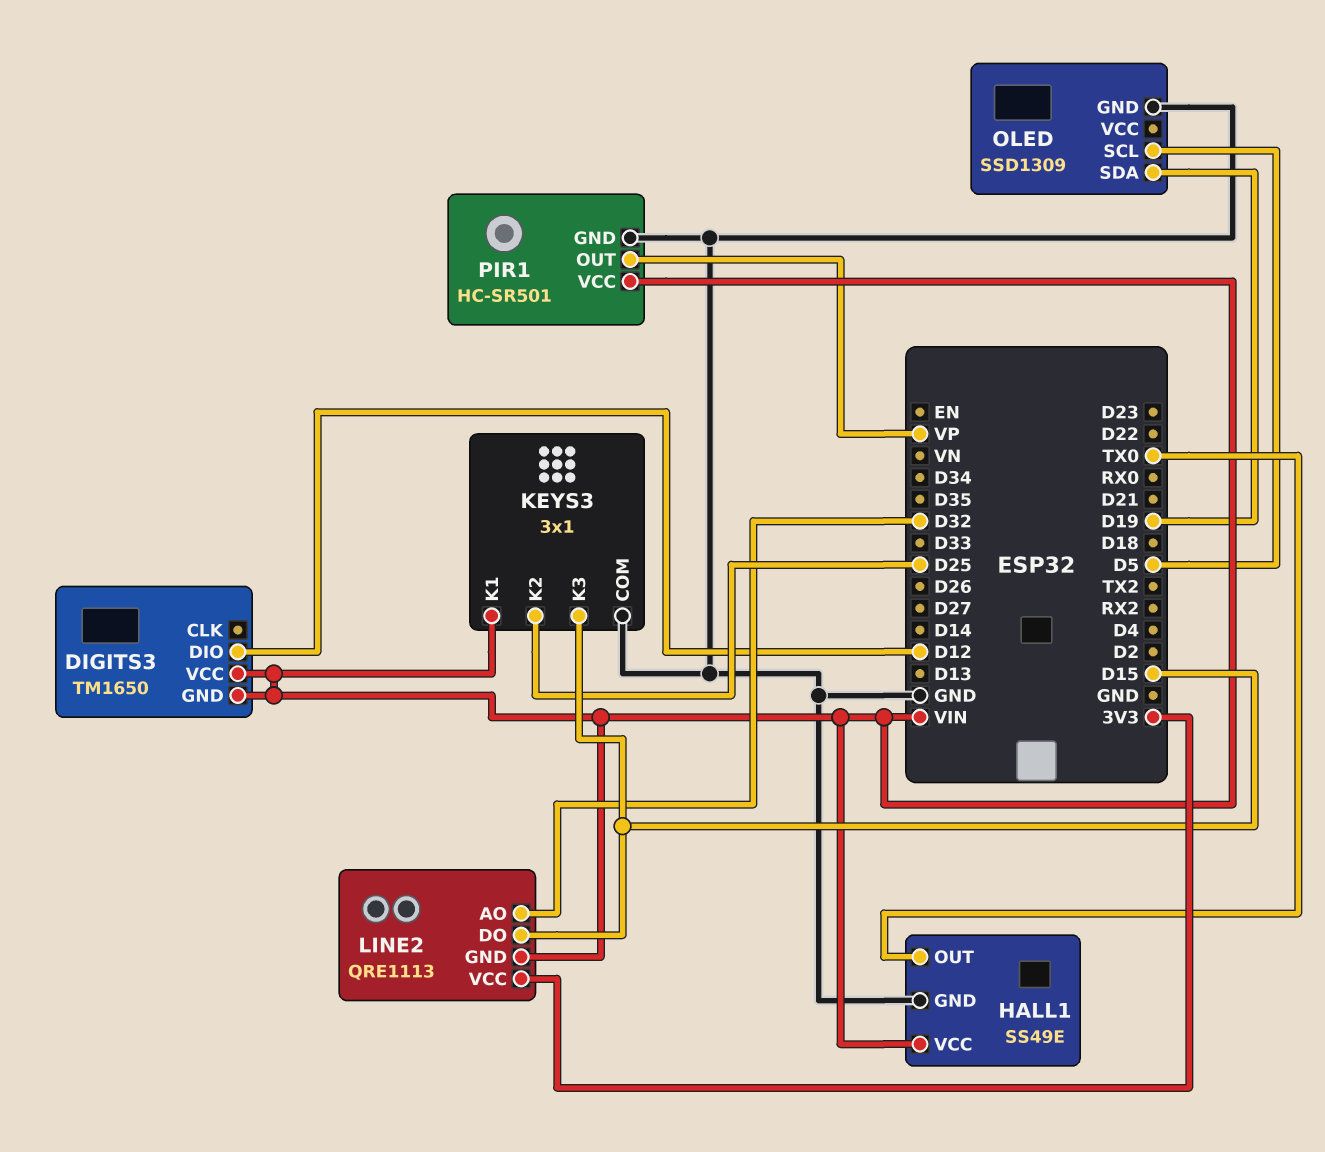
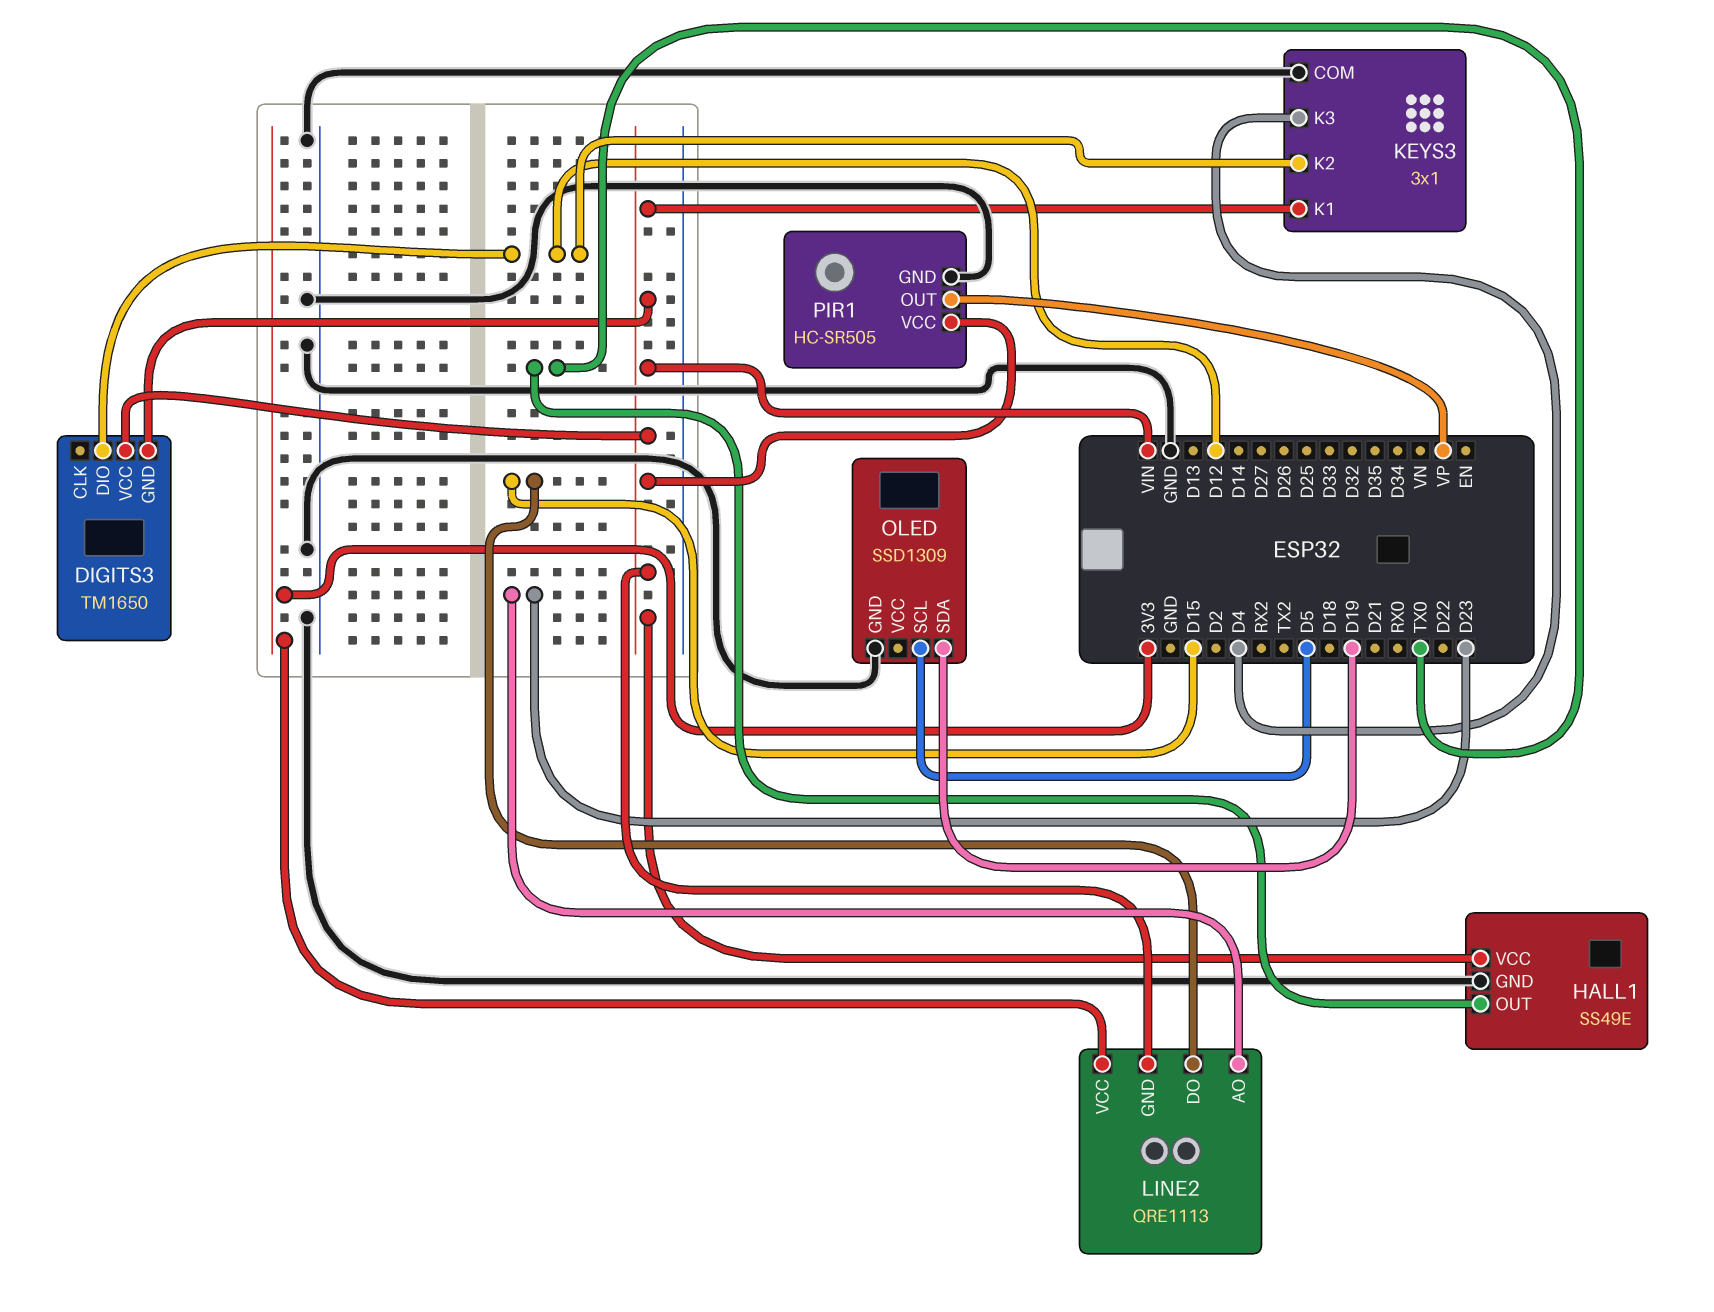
KEYS3 pin K2: D25 -> D12
KEYS3 pin K3: D15 -> D4
LINE2 pin AO: D32 -> D23
PIR1: HC-SR501 -> HC-SR505

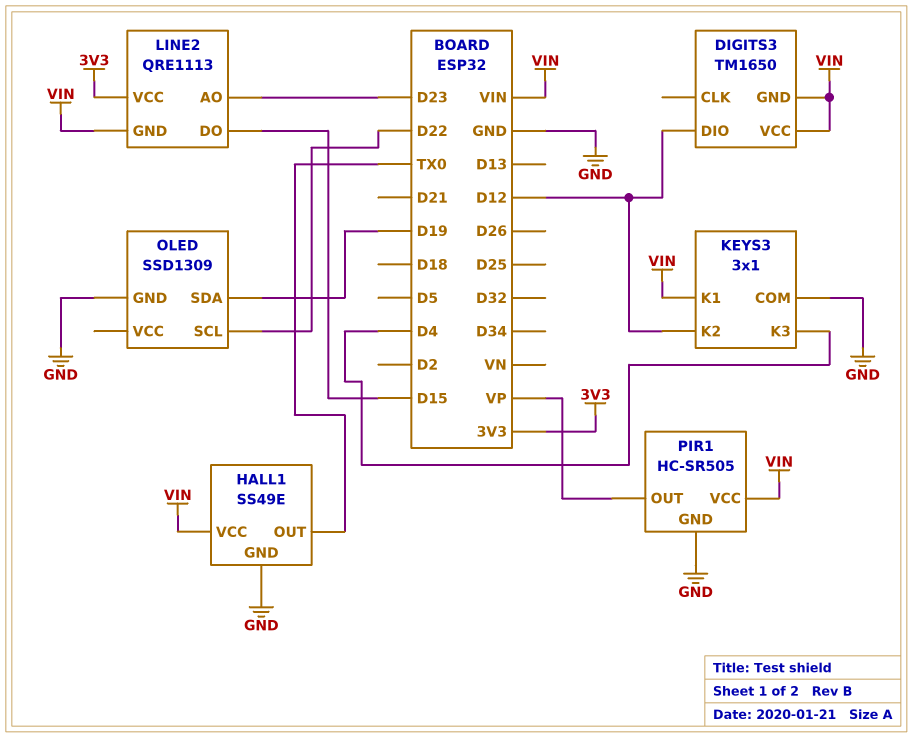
OLED pin SCL: D5 -> D22

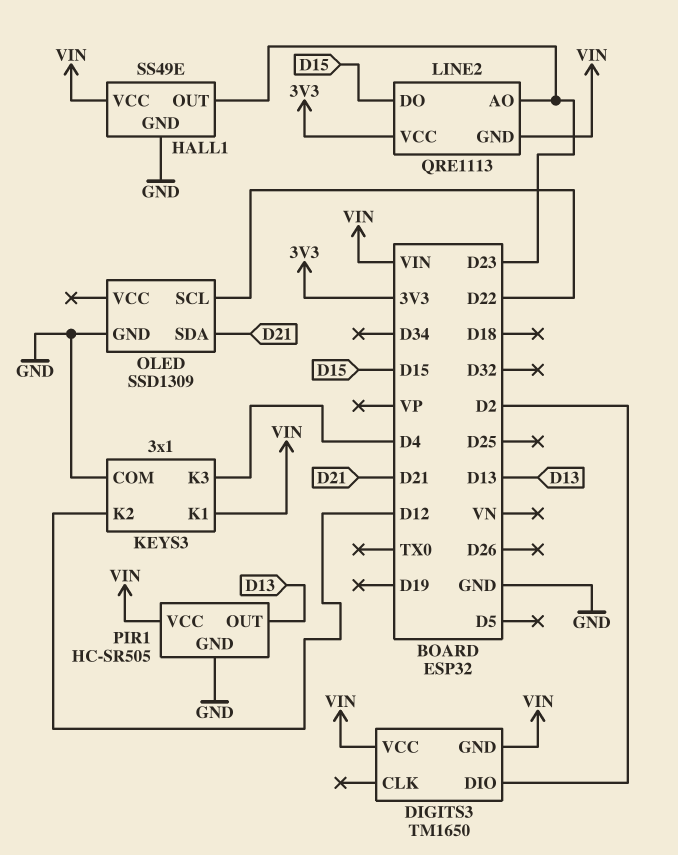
DIGITS3 pin DIO: D12 -> D2
HALL1 pin OUT: TX0 -> D23
OLED pin SDA: D19 -> D21
PIR1 pin OUT: VP -> D13

